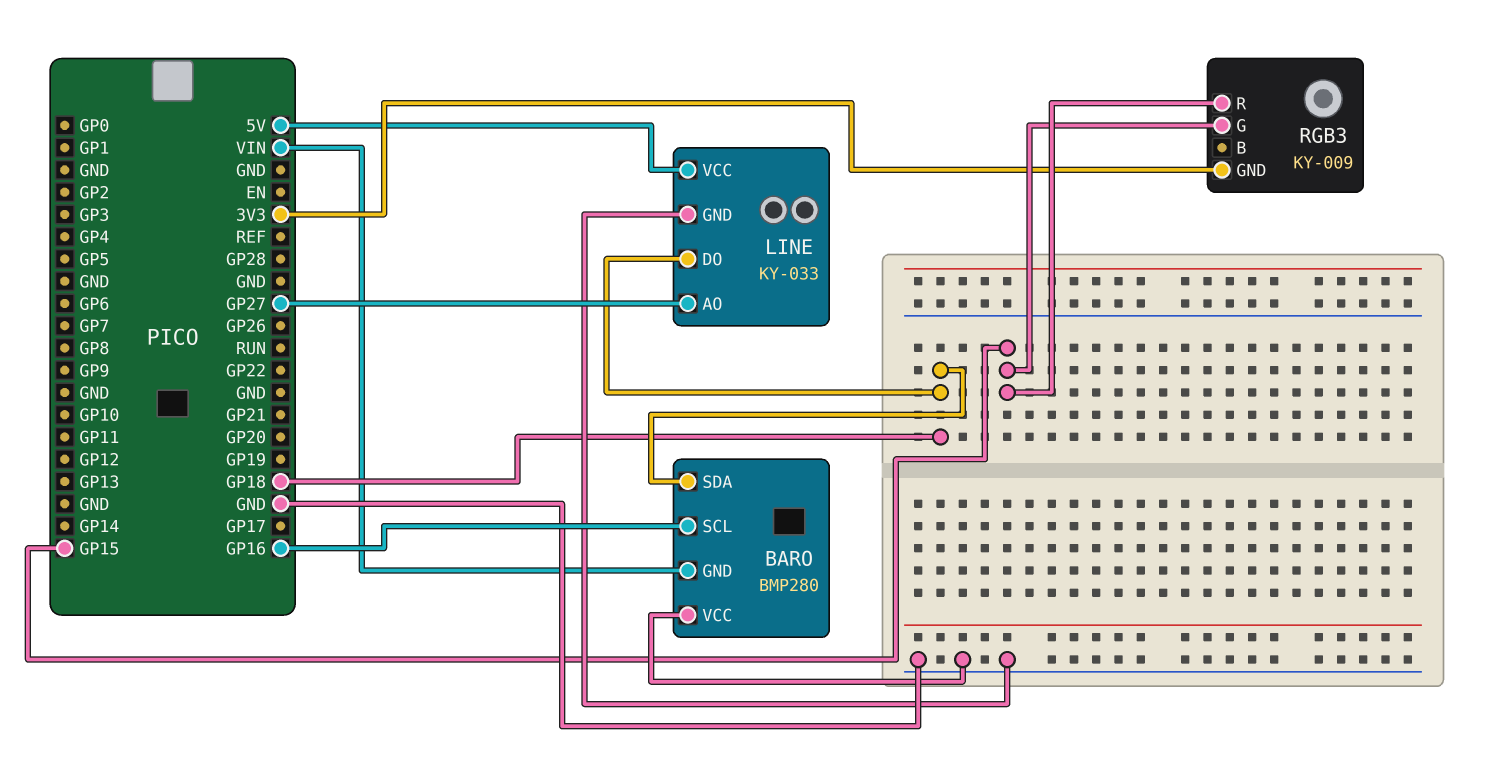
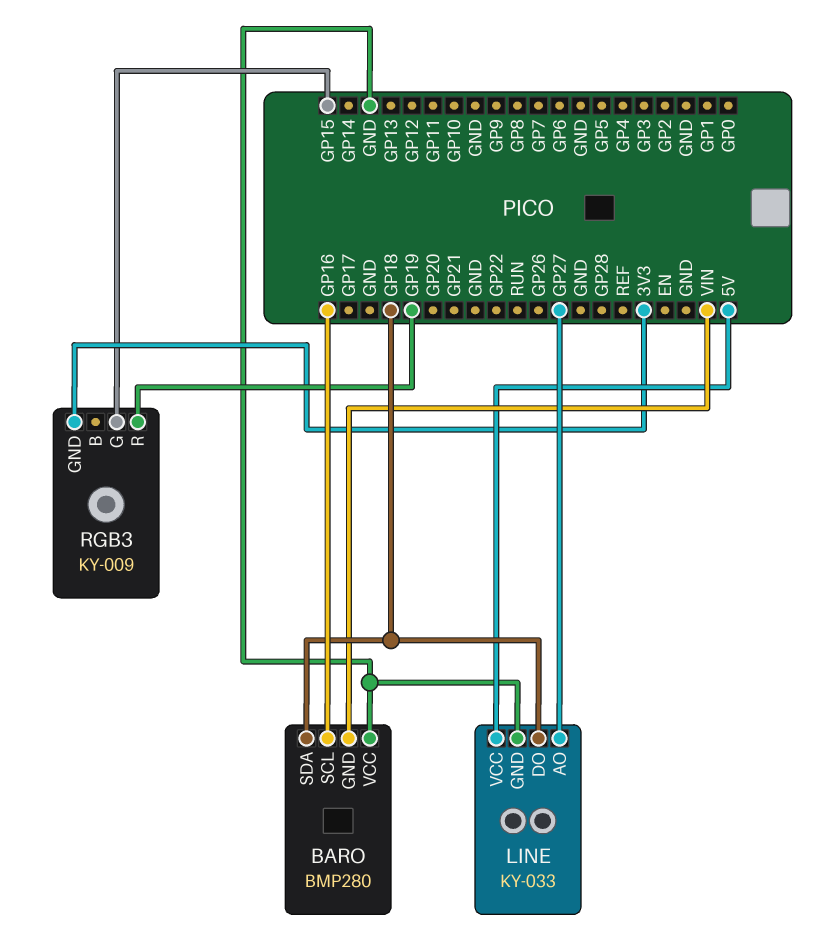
RGB3 pin R: GP15 -> GP19

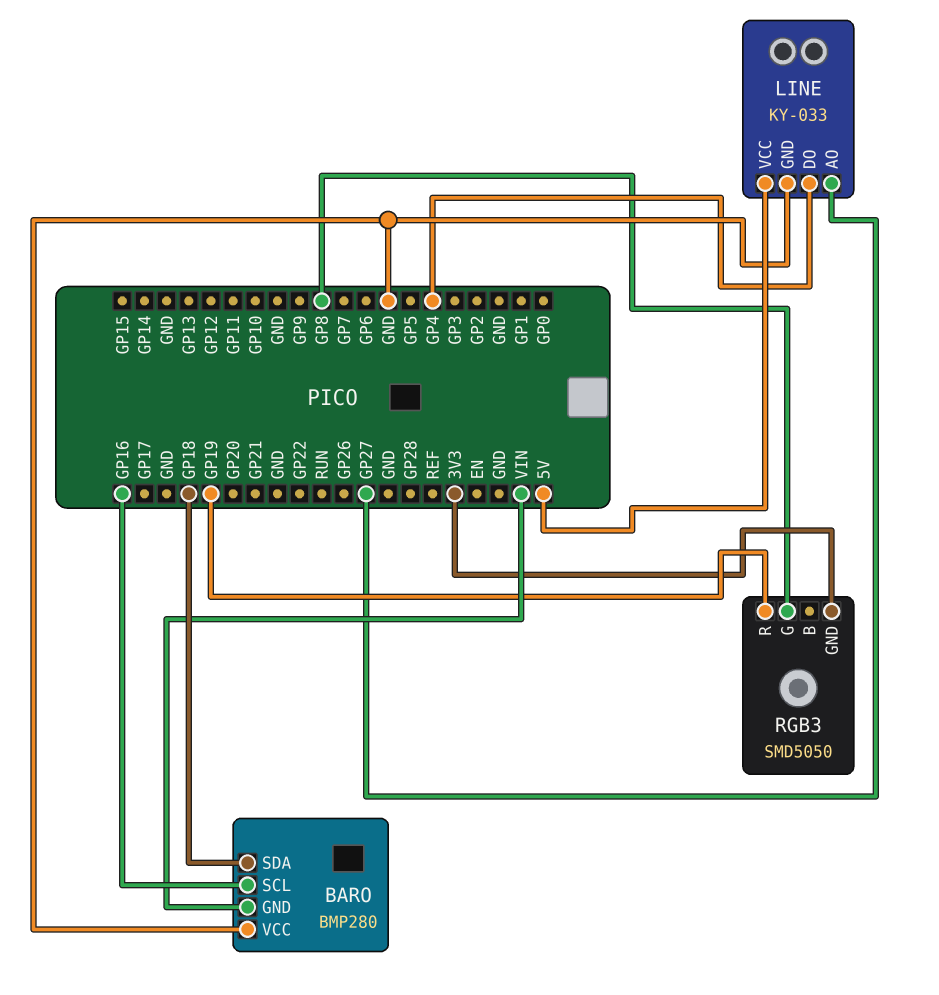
LINE pin DO: GP18 -> GP4
RGB3: KY-009 -> SMD5050
RGB3 pin G: GP15 -> GP8

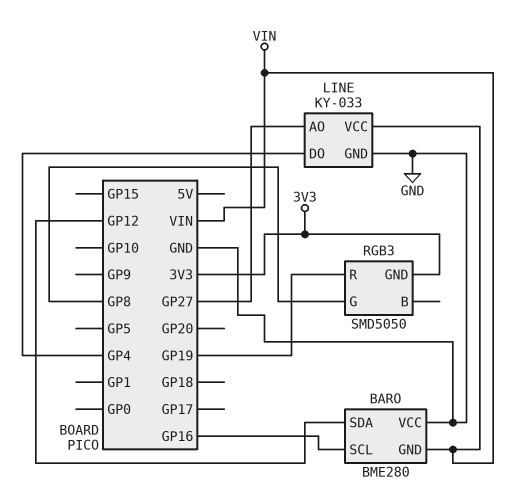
BARO: BMP280 -> BME280
BARO pin SDA: GP18 -> GP12
LINE pin VCC: 5V -> VIN

